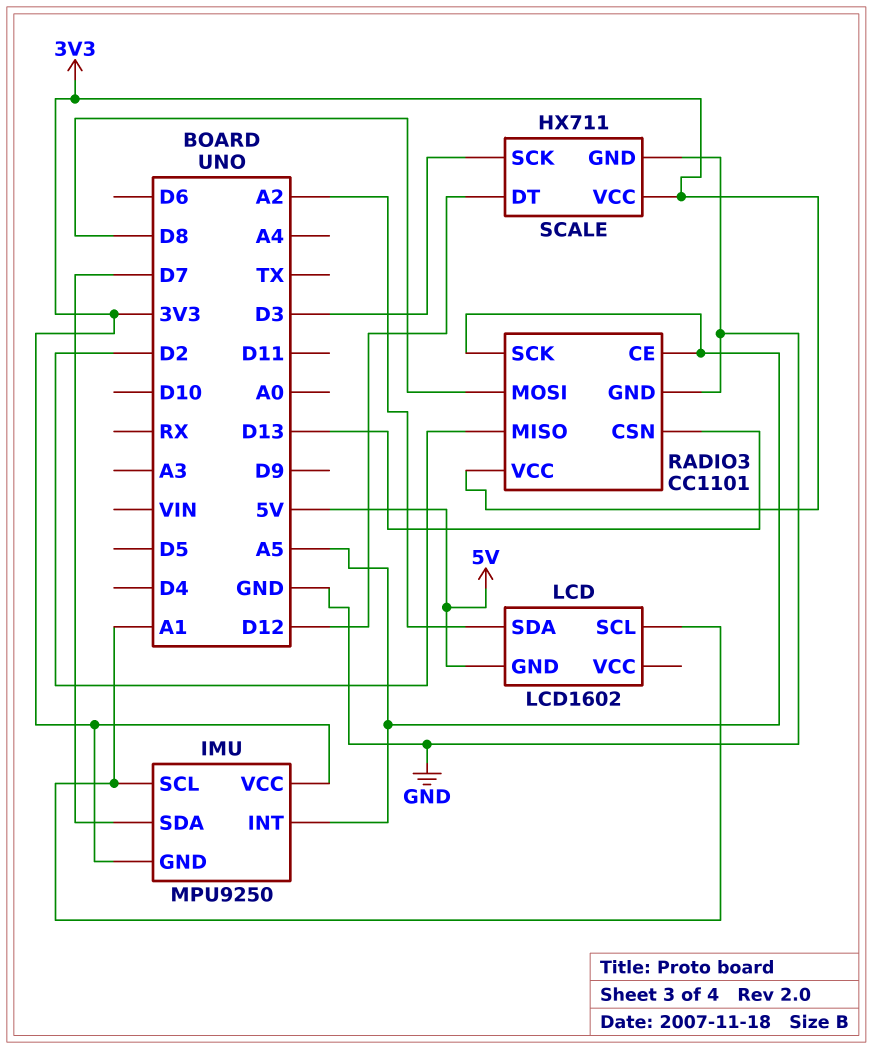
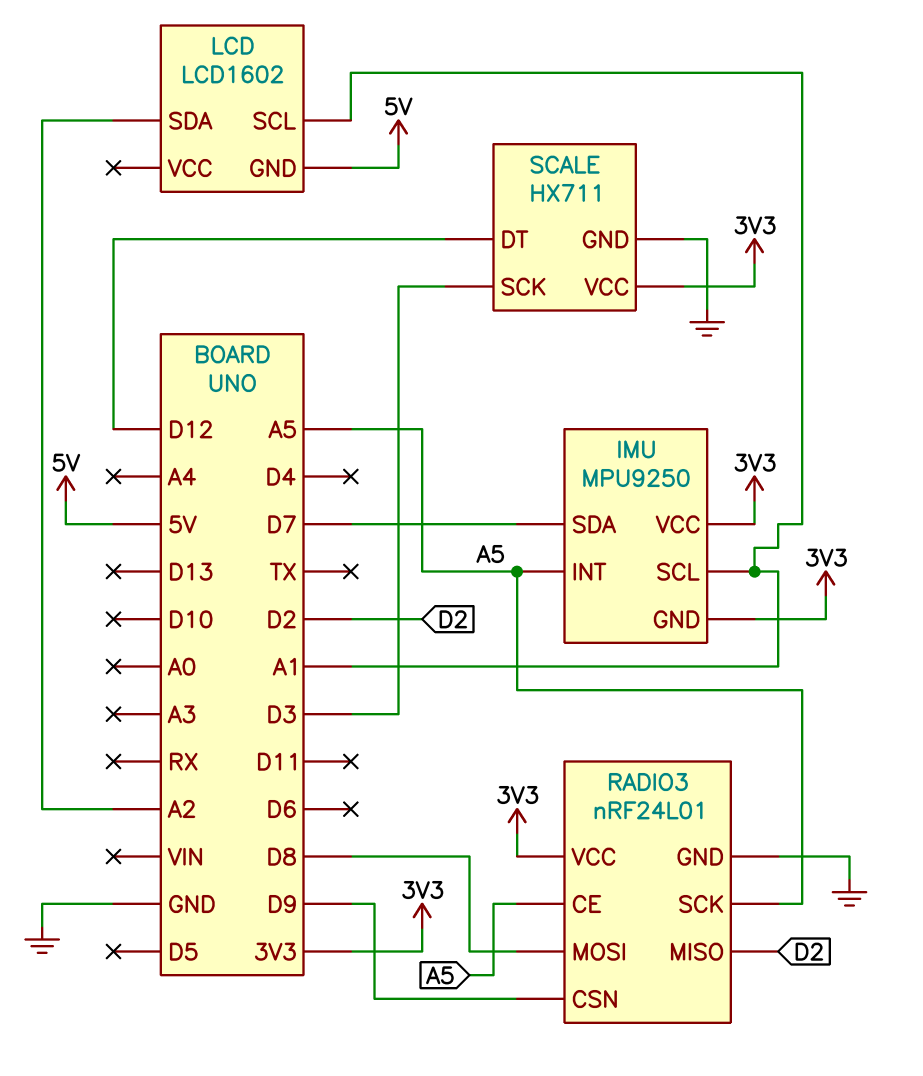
RADIO3: CC1101 -> nRF24L01
RADIO3 pin CSN: D13 -> D9

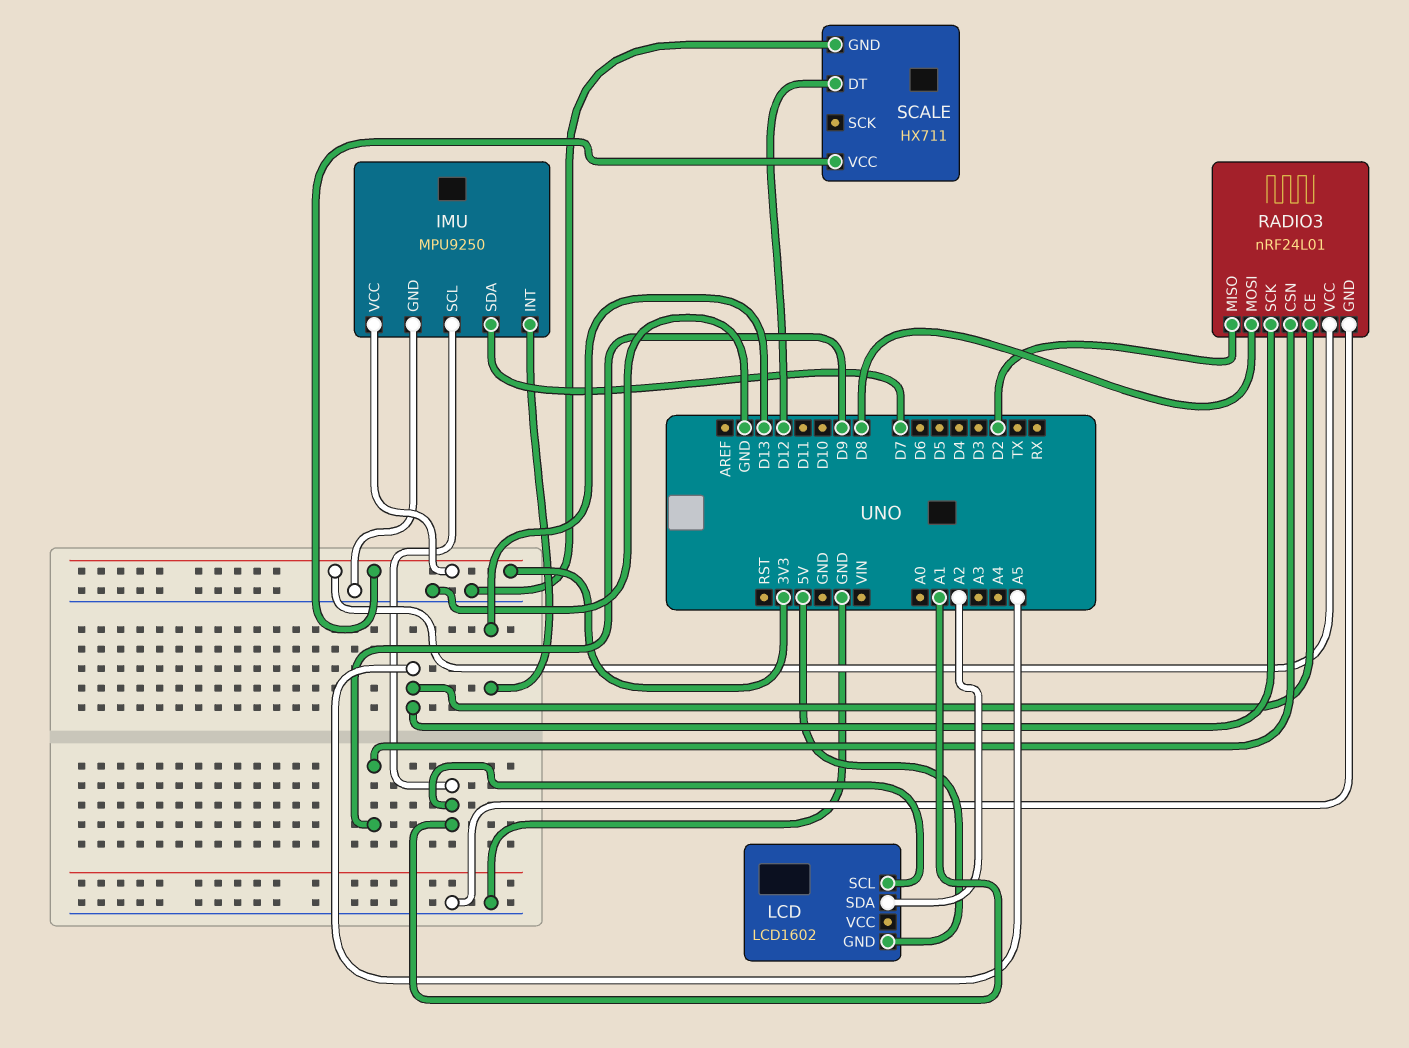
IMU pin GND: 3V3 -> GND
IMU pin INT: A5 -> D13
SCALE pin SCK: D3 -> none

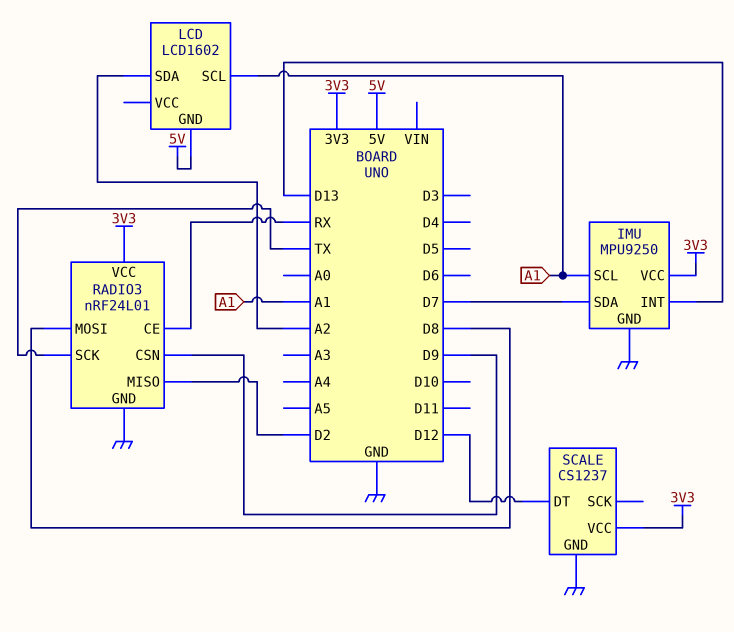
RADIO3 pin CE: A5 -> RX
RADIO3 pin SCK: A5 -> TX
SCALE: HX711 -> CS1237

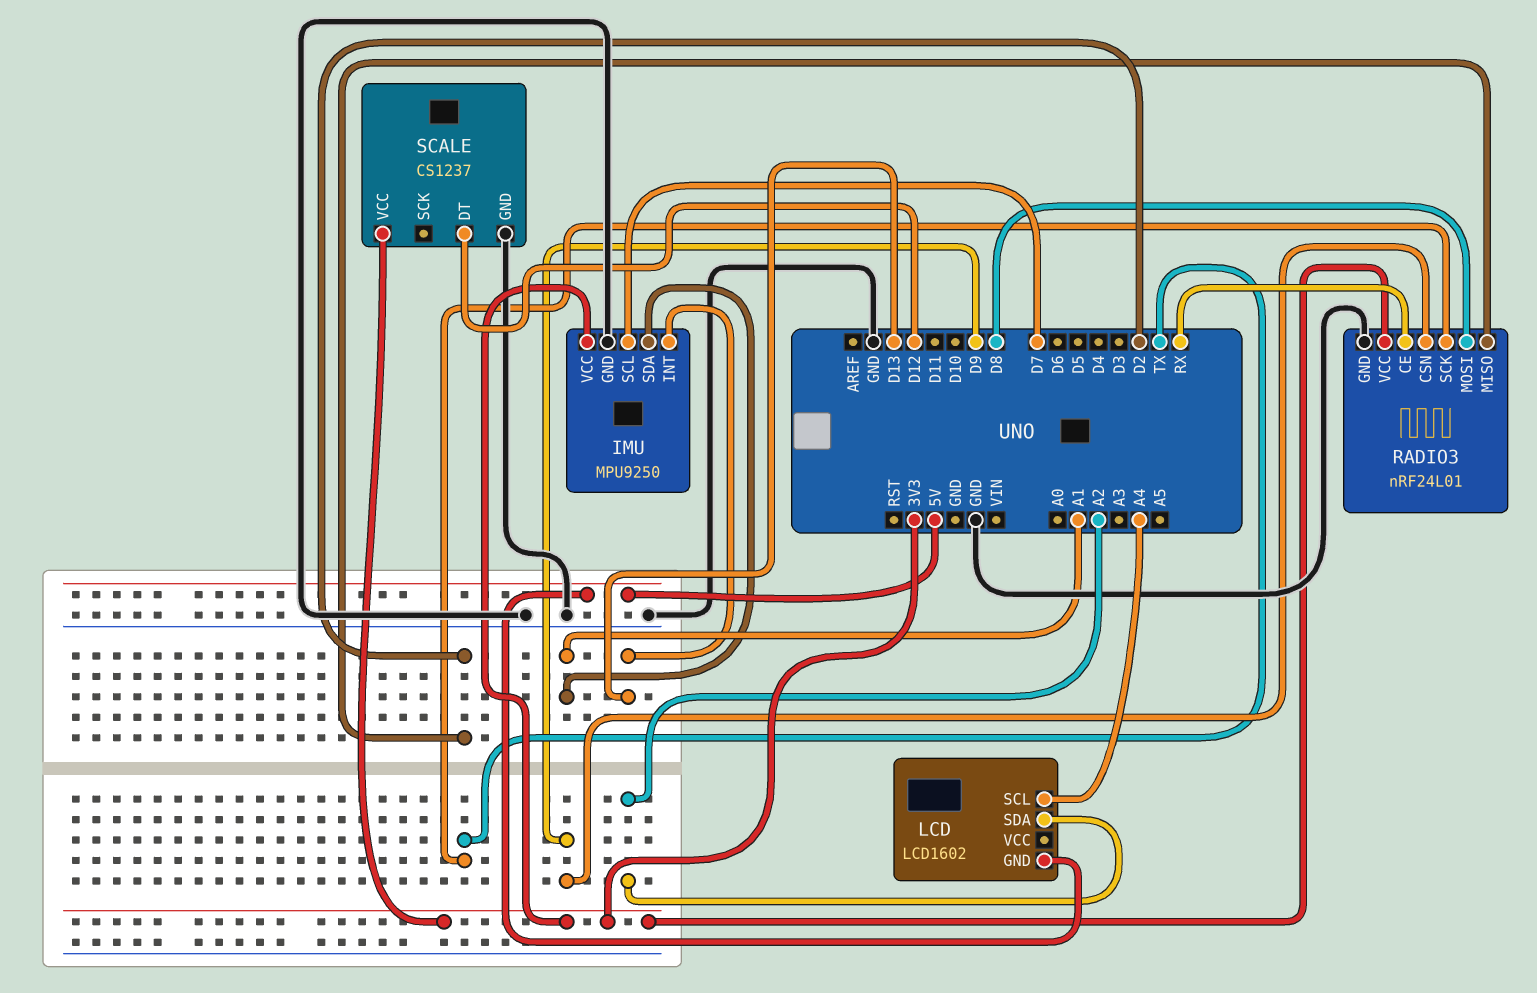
IMU pin SCL: A1 -> D7
IMU pin SDA: D7 -> A1
LCD pin SCL: A1 -> A4

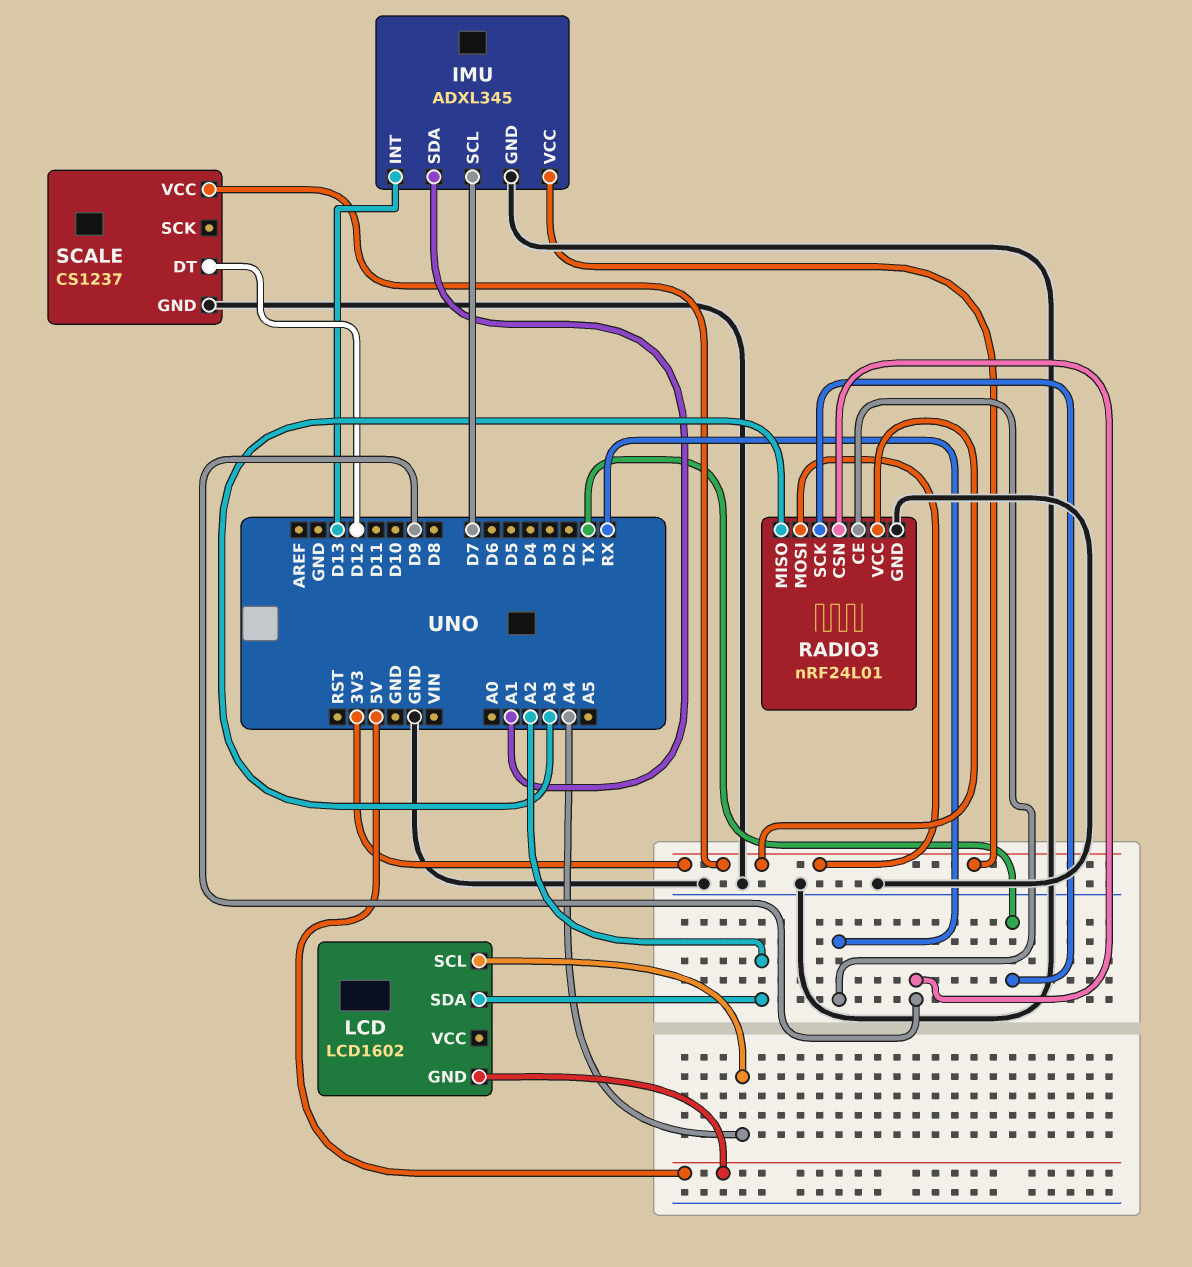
IMU: MPU9250 -> ADXL345
RADIO3 pin MISO: D2 -> A3
RADIO3 pin MOSI: D8 -> 3V3

